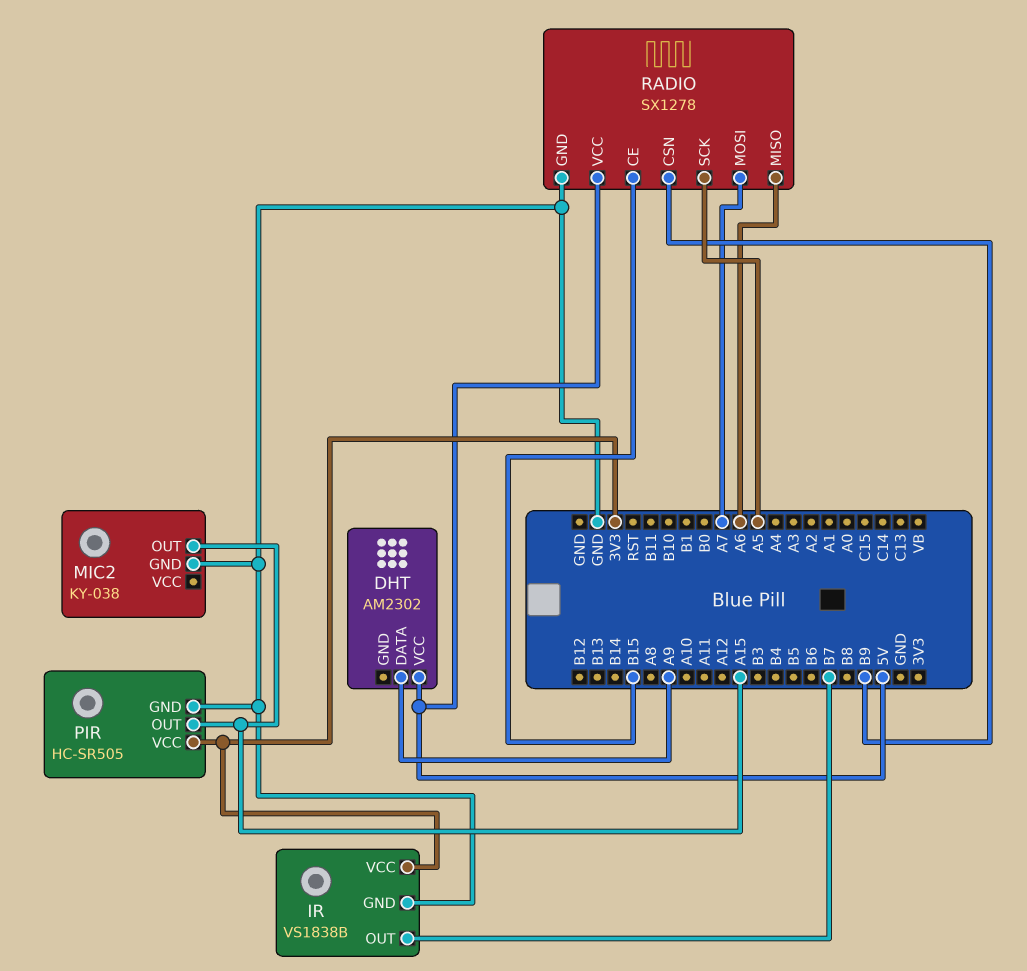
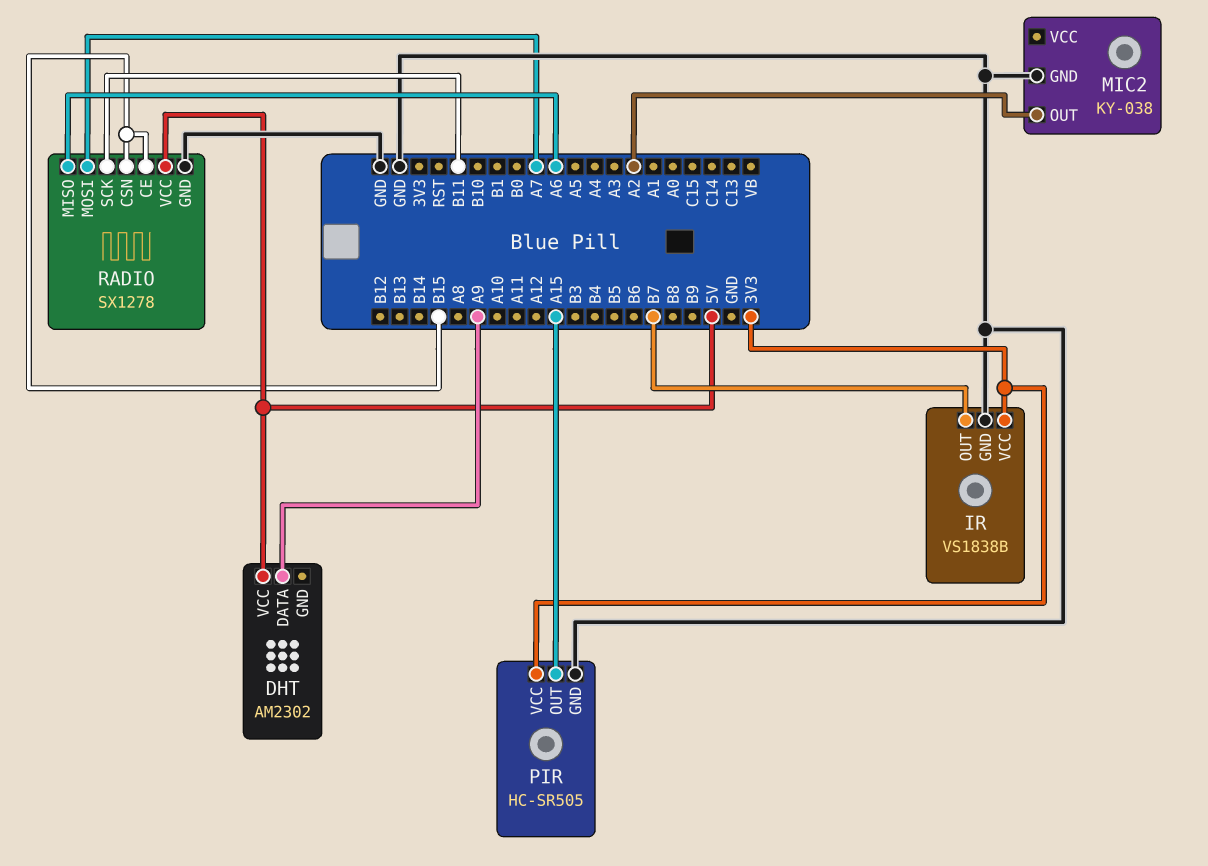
MIC2 pin OUT: A15 -> A2
RADIO pin CSN: B9 -> B15
RADIO pin SCK: A5 -> B11

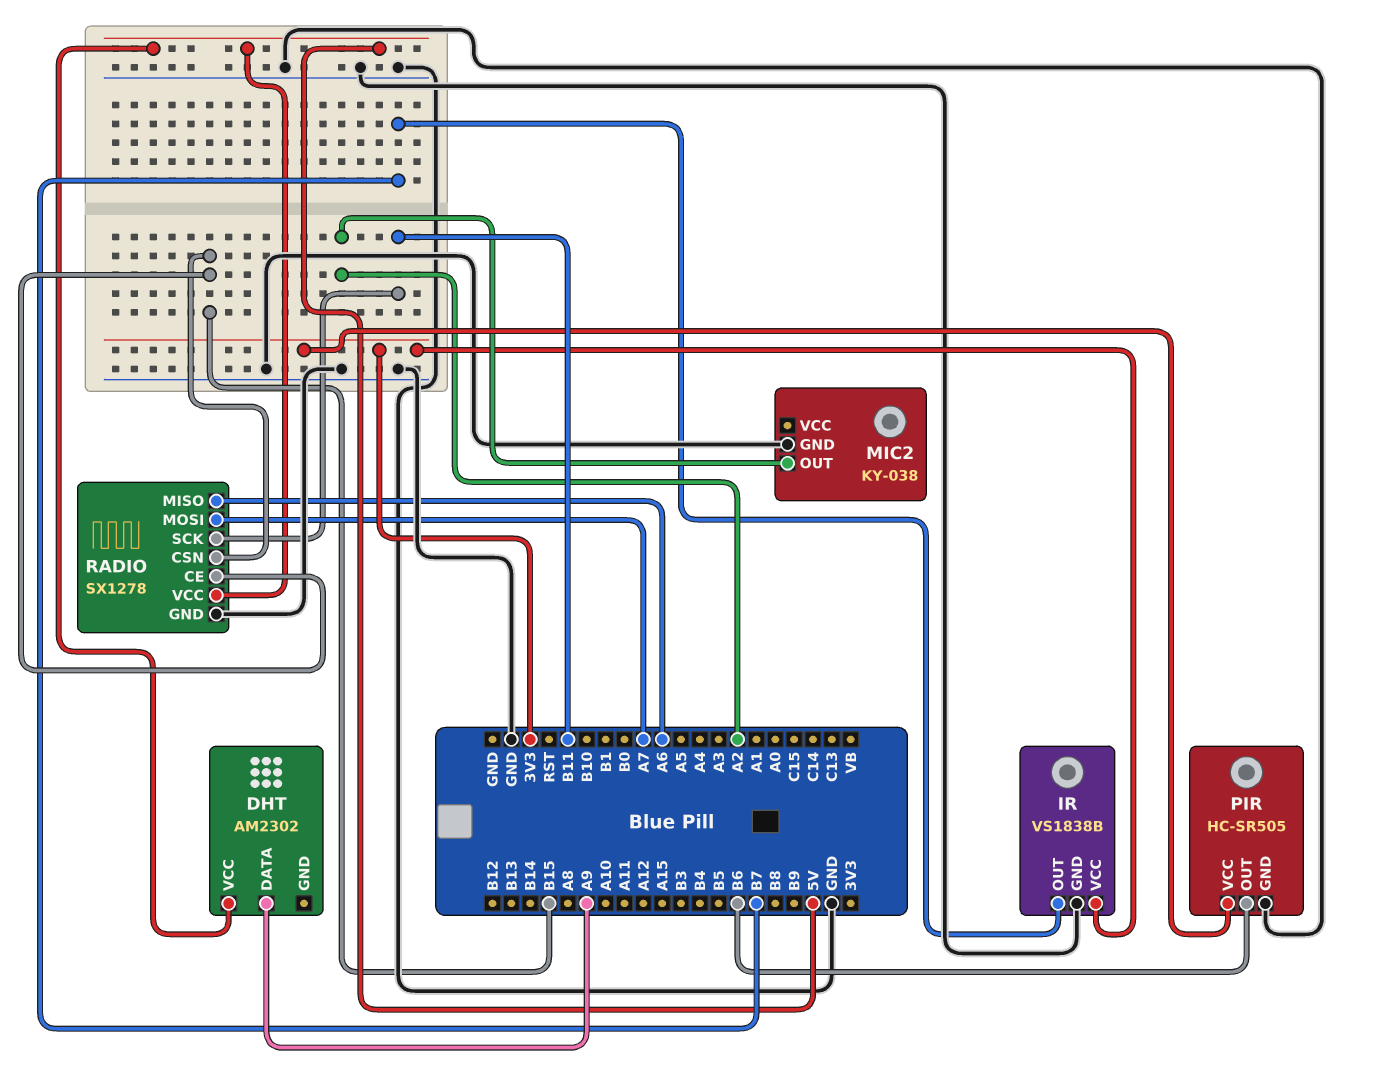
PIR pin OUT: A15 -> B6

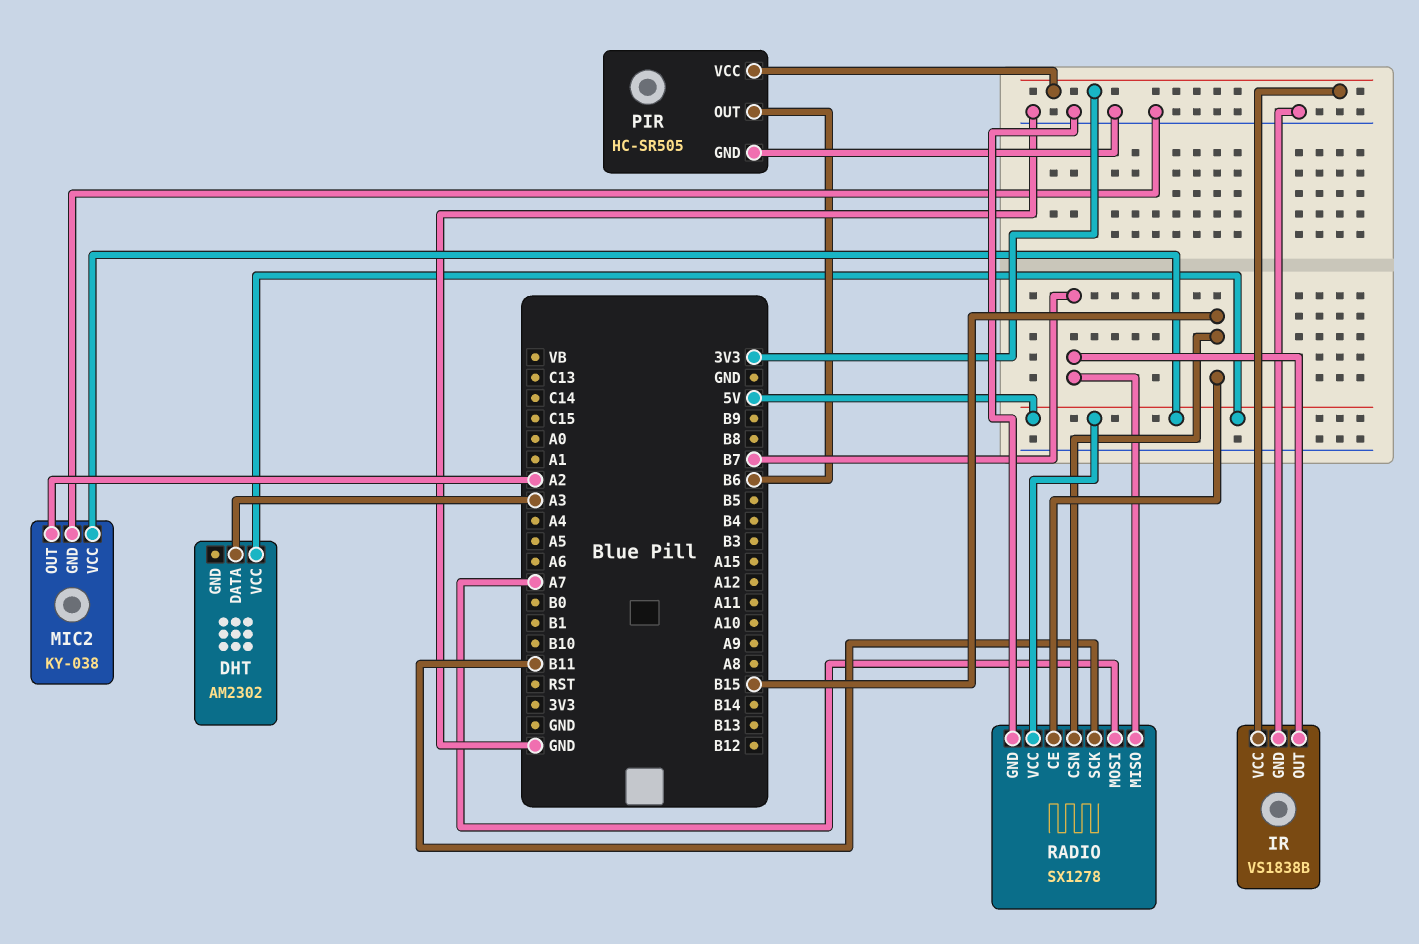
DHT pin DATA: A9 -> A3
MIC2 pin VCC: none -> 5V
RADIO pin MISO: A6 -> B7

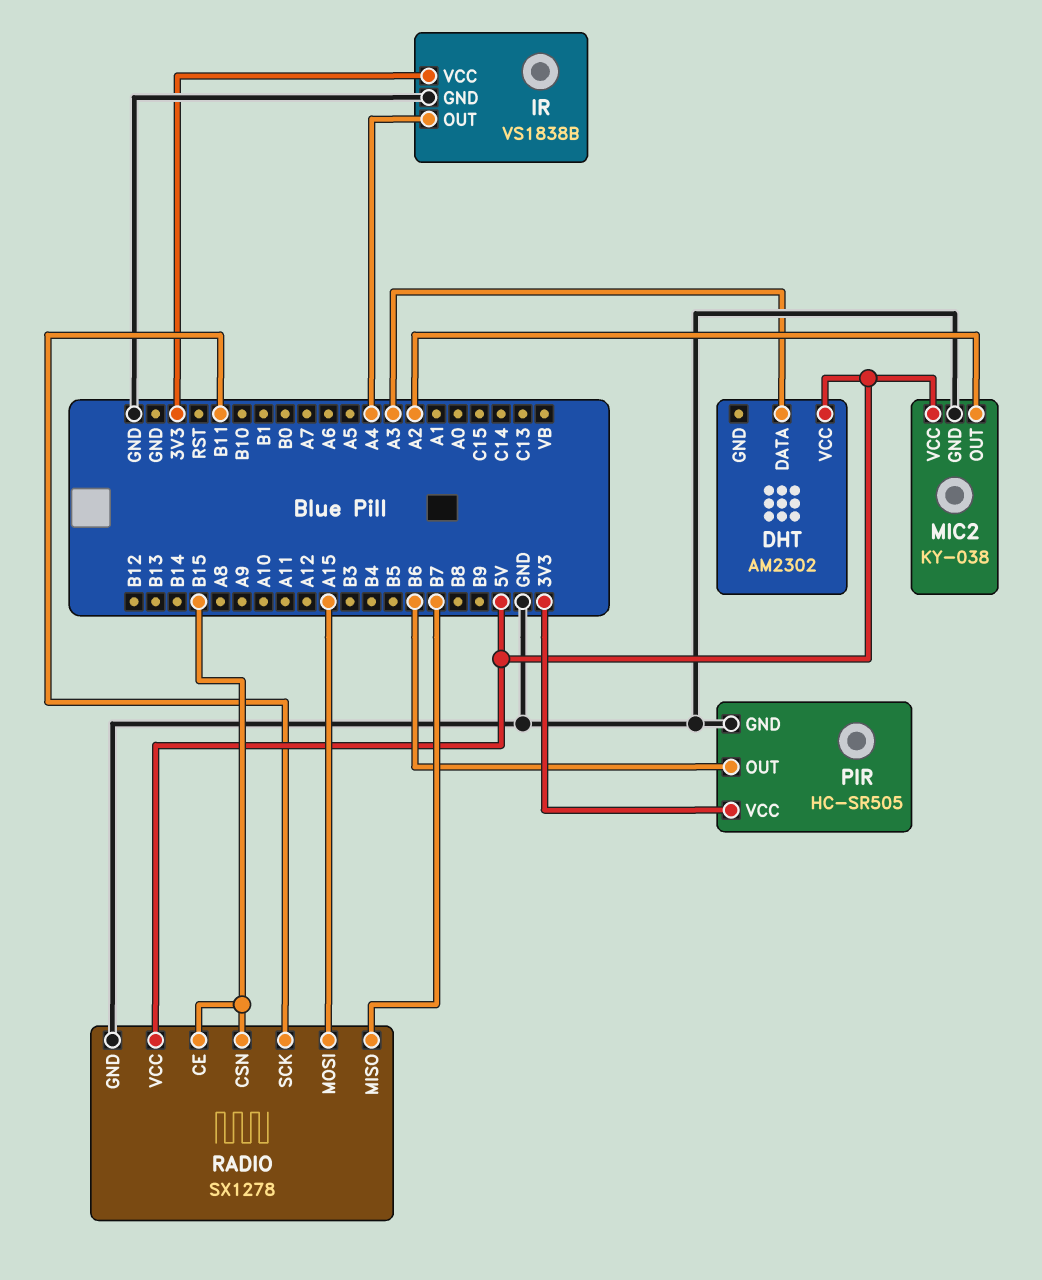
IR pin OUT: B7 -> A4
RADIO pin MOSI: A7 -> A15

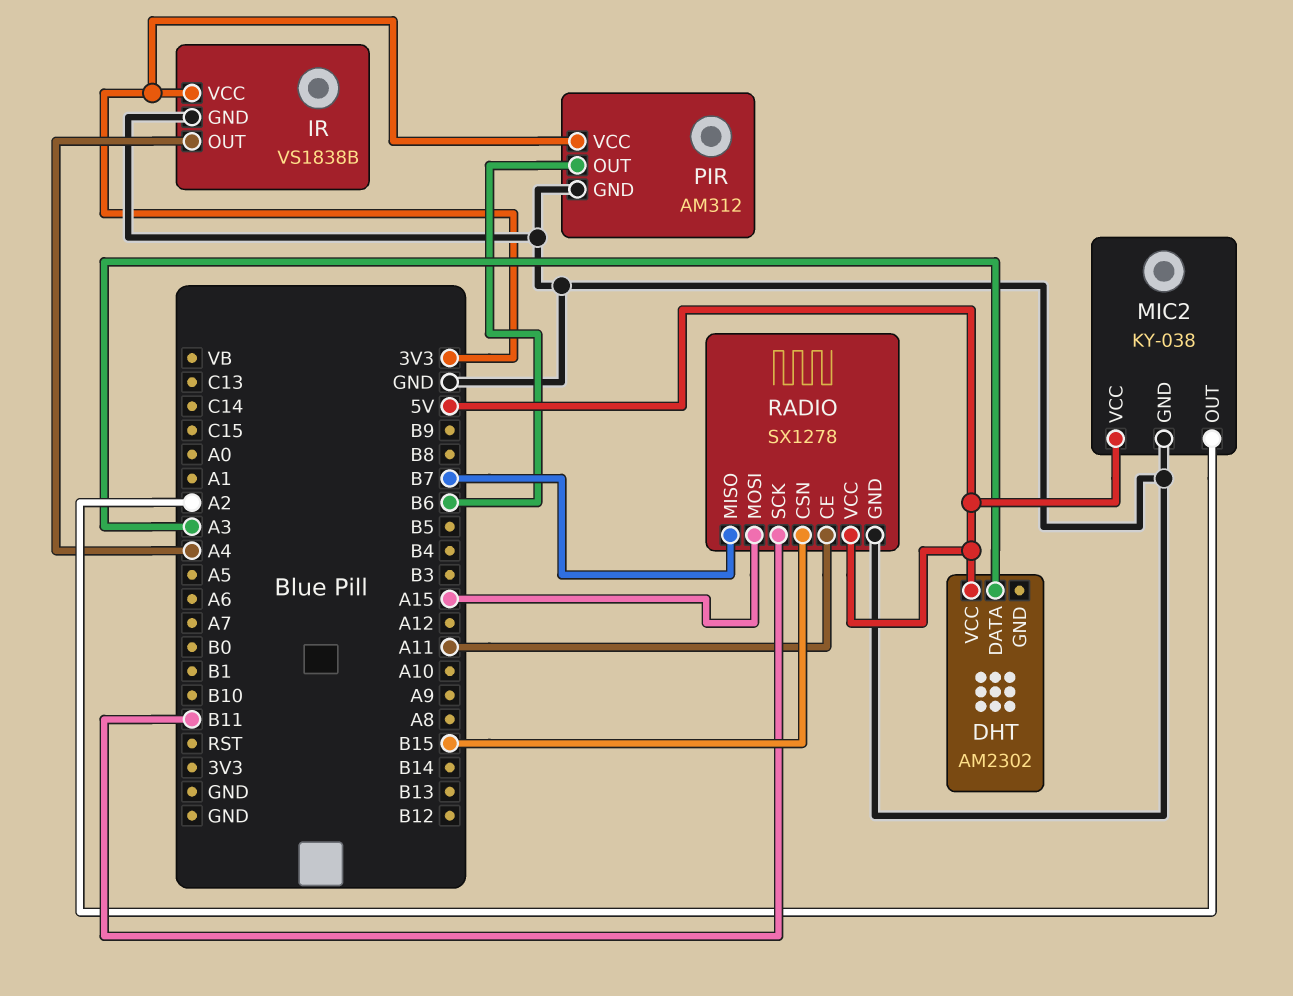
PIR: HC-SR505 -> AM312
RADIO pin CE: B15 -> A11

